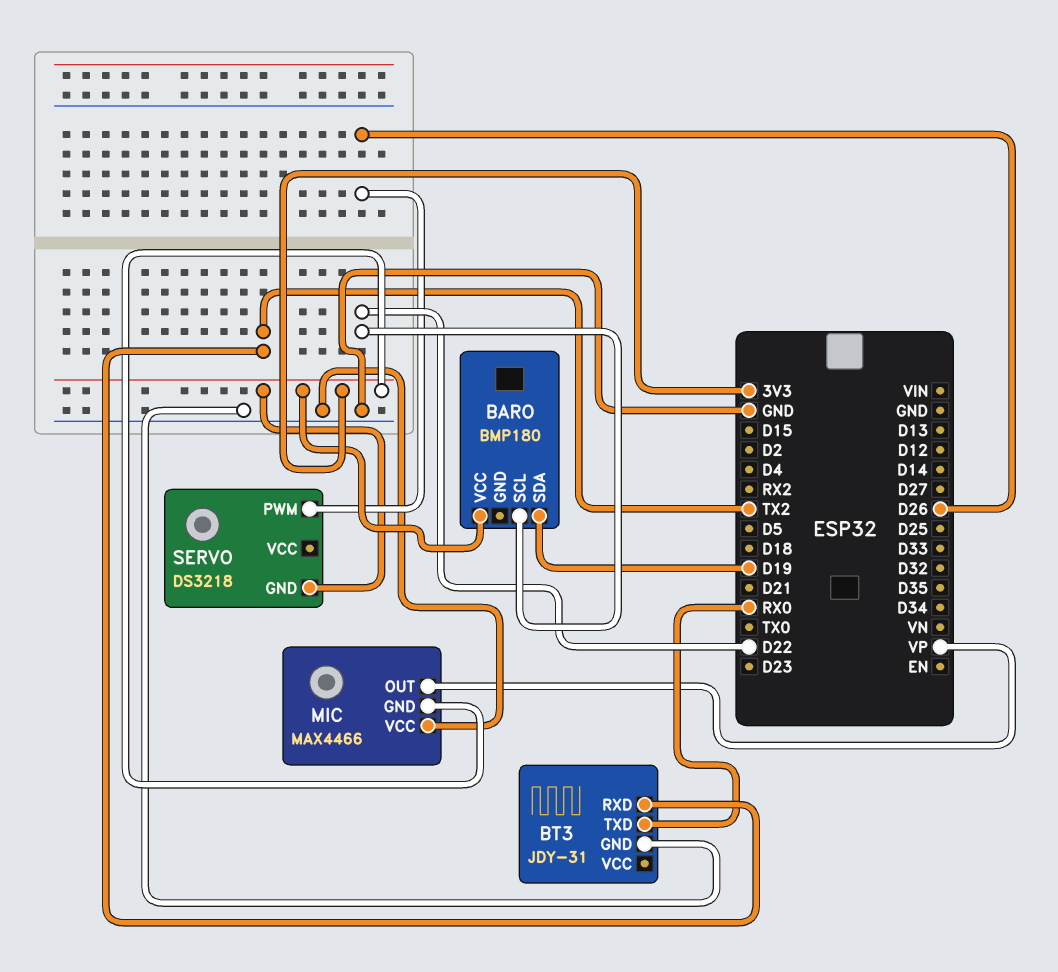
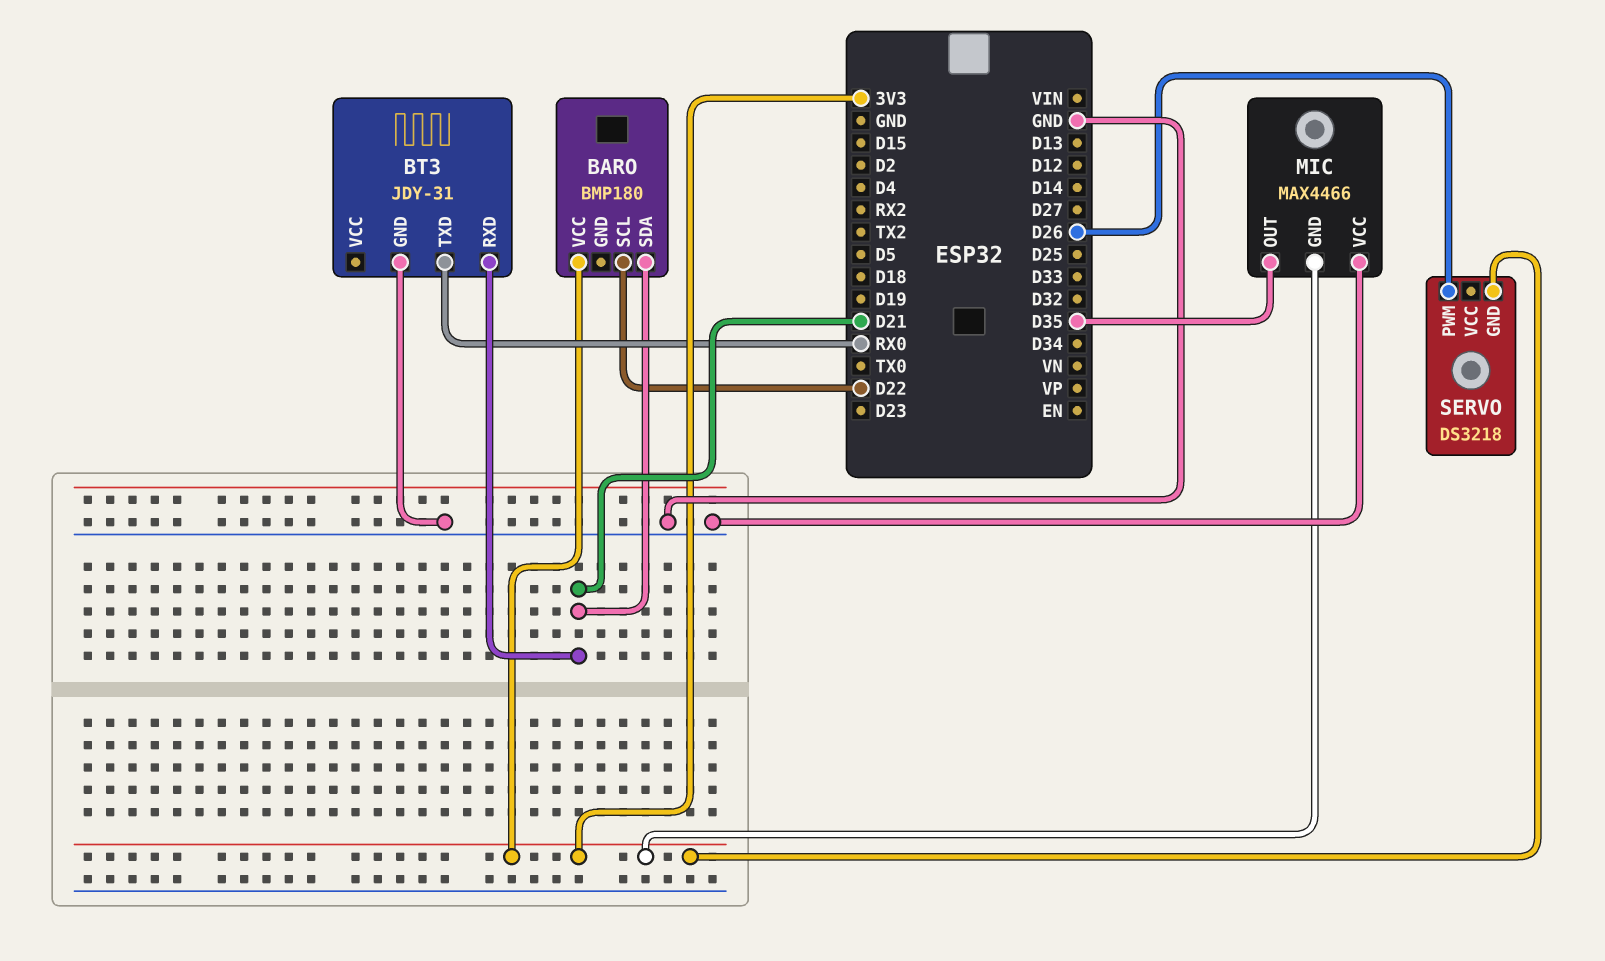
BARO pin SDA: D19 -> D21
BT3 pin RXD: TX2 -> D21
MIC pin OUT: VP -> D35

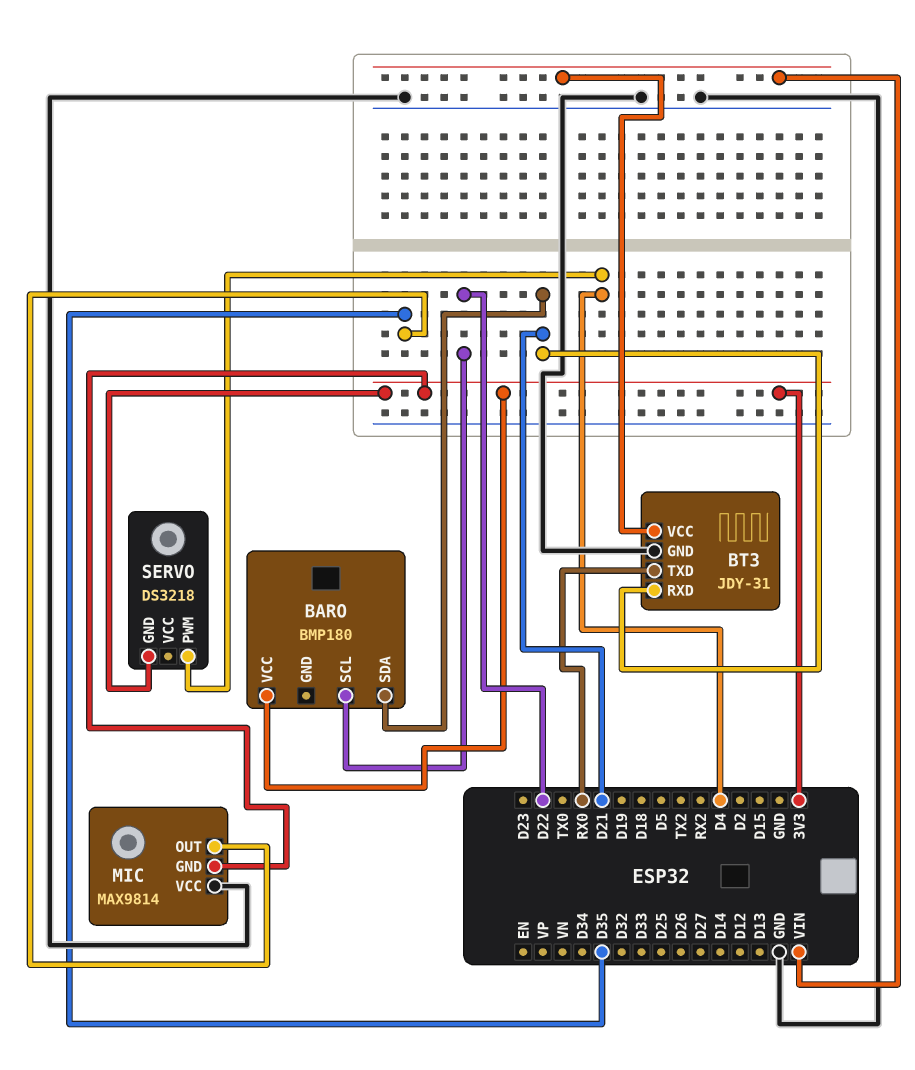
BT3 pin VCC: none -> VIN
MIC: MAX4466 -> MAX9814
SERVO pin PWM: D26 -> D4

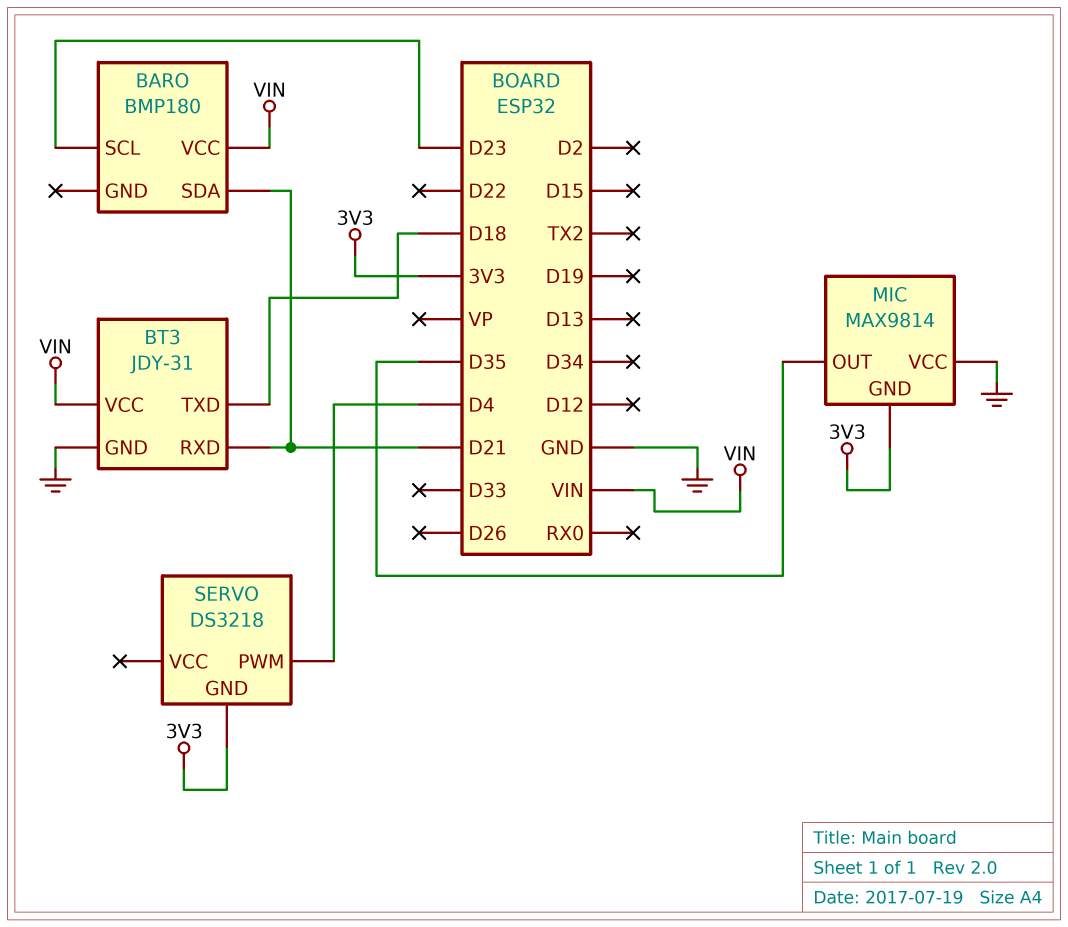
BARO pin SCL: D22 -> D23
BARO pin VCC: 3V3 -> VIN
BT3 pin TXD: RX0 -> D18

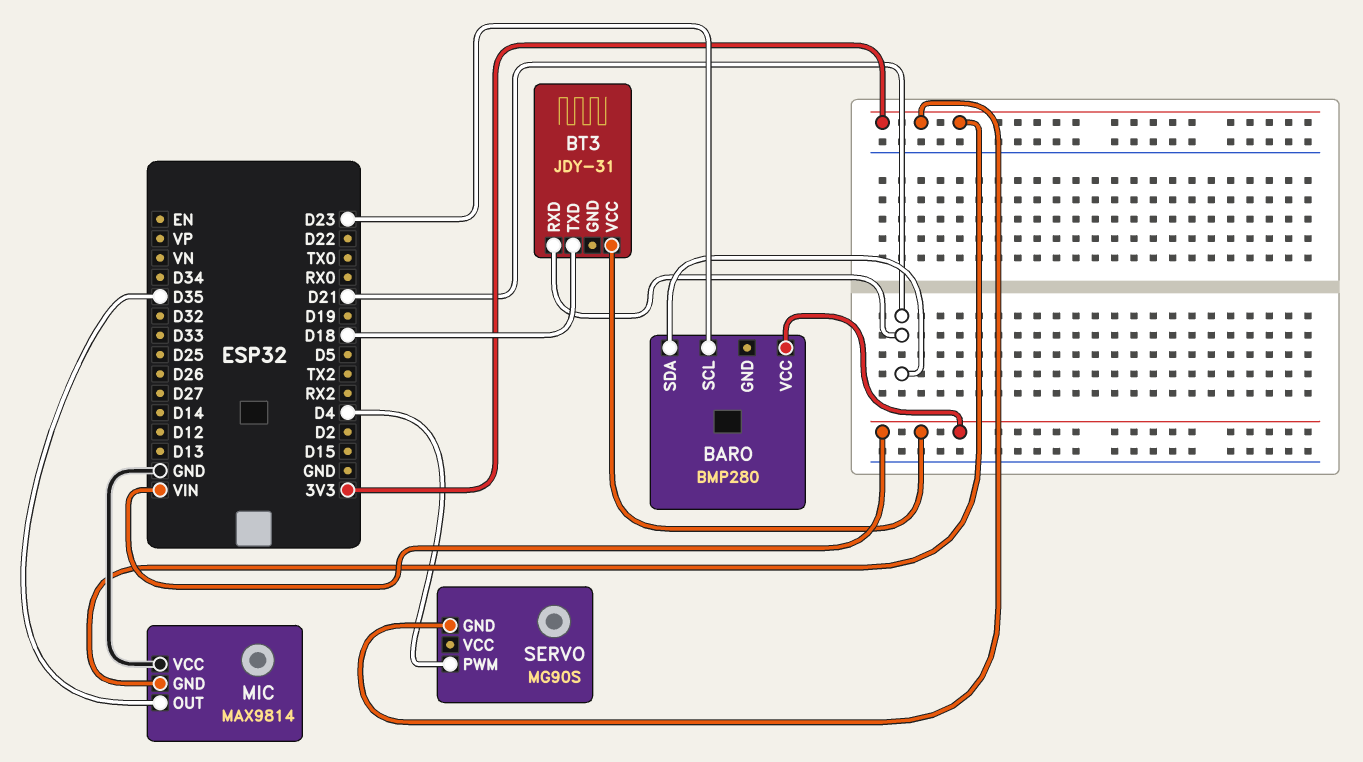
BARO: BMP180 -> BMP280
BT3 pin GND: GND -> none
SERVO: DS3218 -> MG90S

